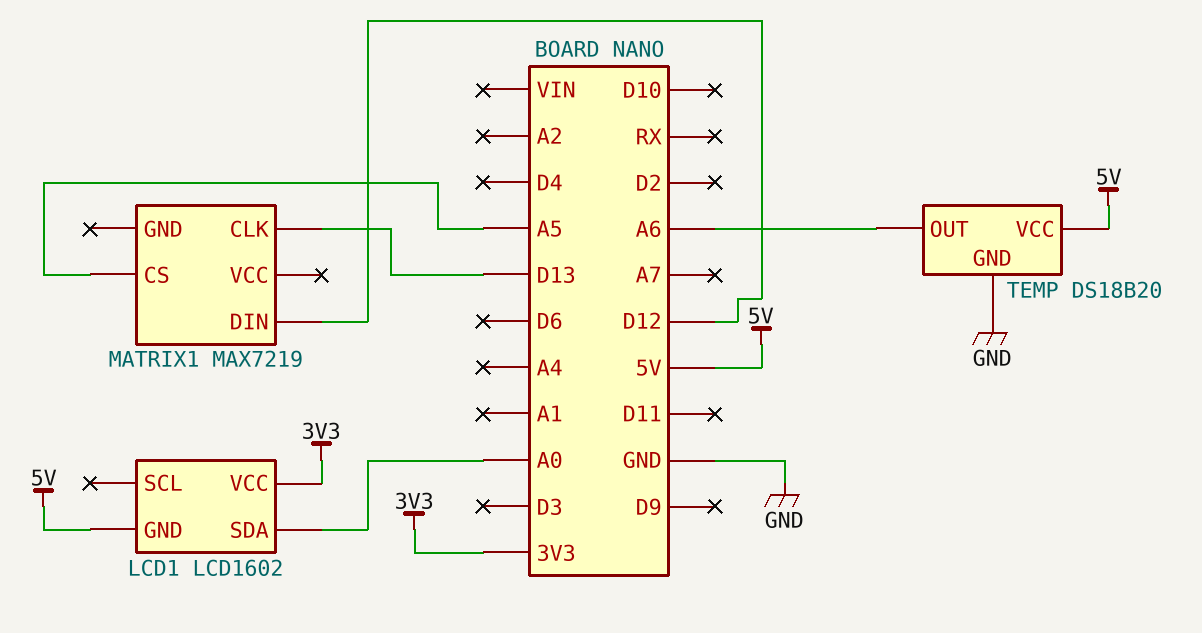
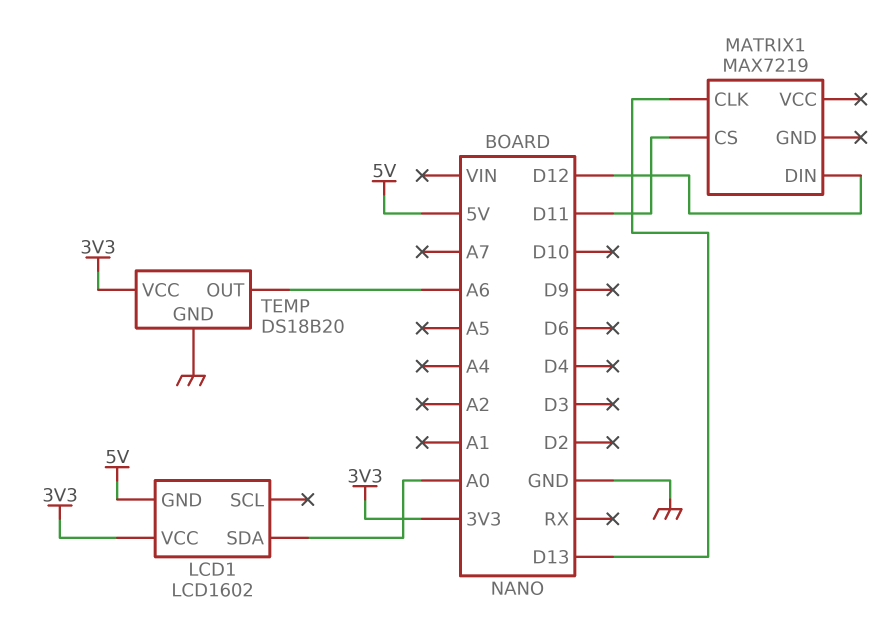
MATRIX1 pin CS: A5 -> D11
TEMP pin VCC: 5V -> 3V3

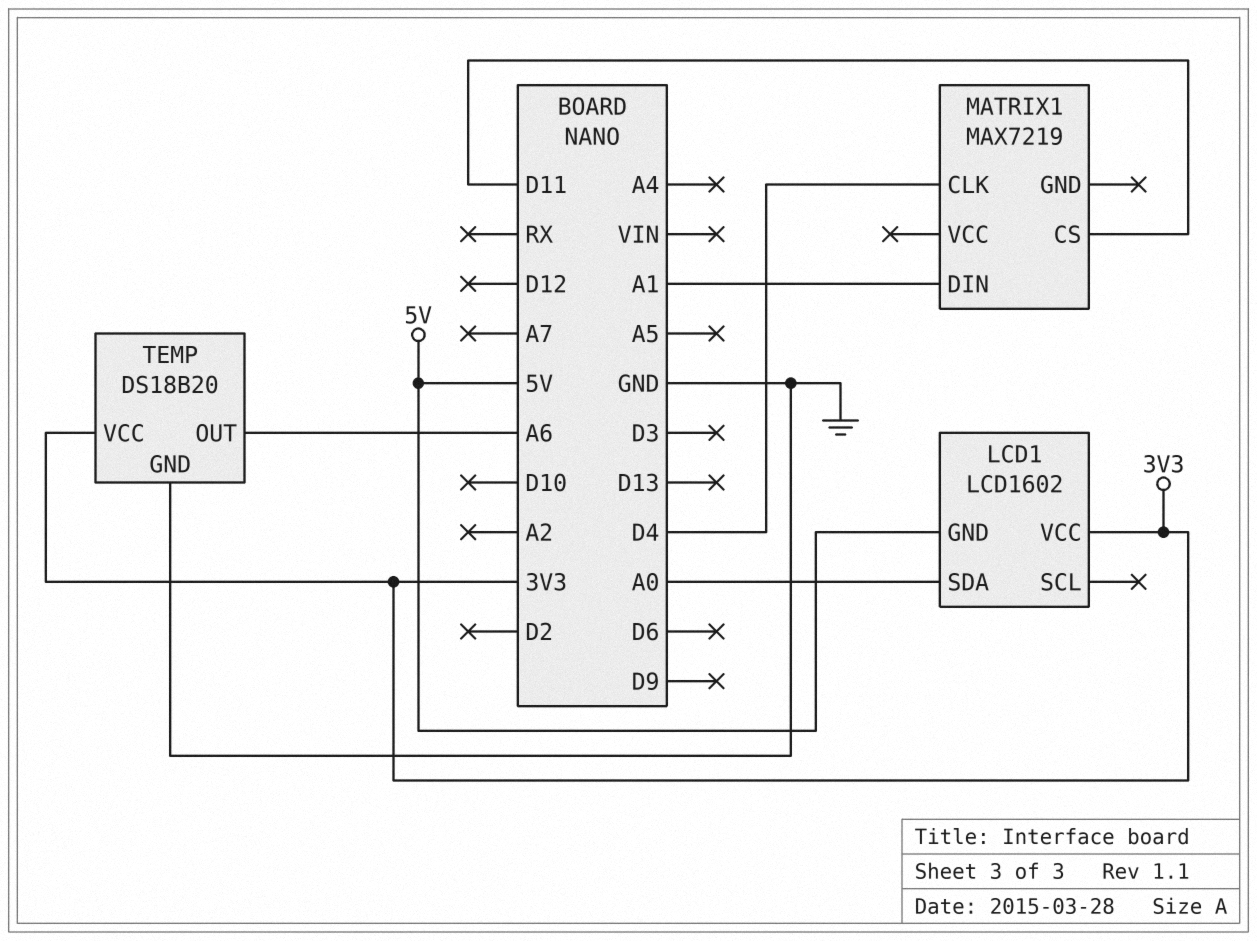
MATRIX1 pin CLK: D13 -> D4
MATRIX1 pin DIN: D12 -> A1

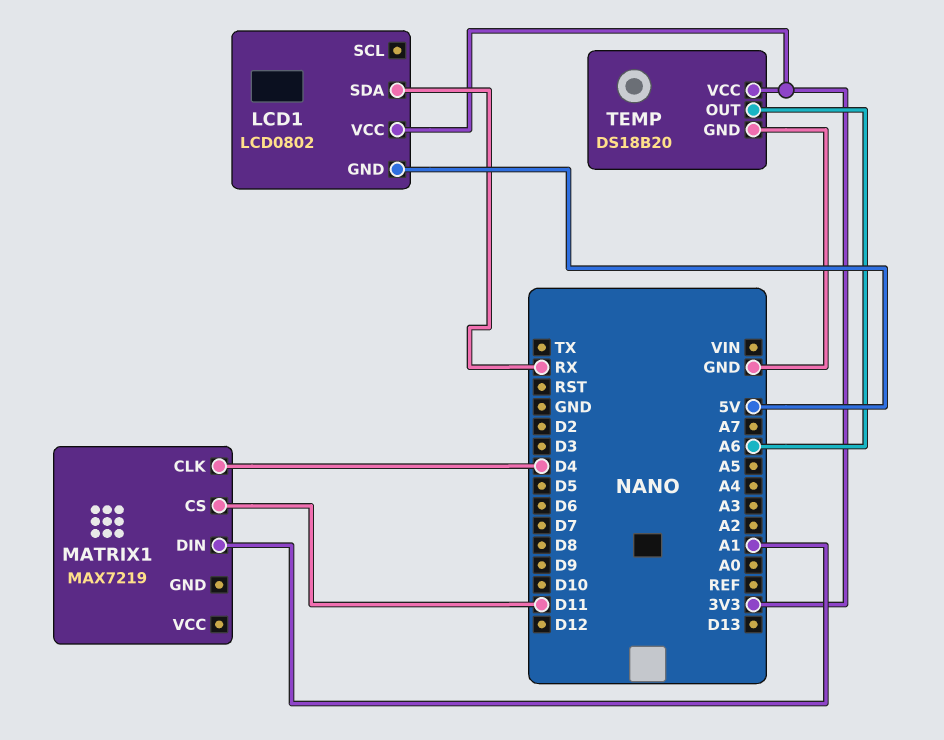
LCD1: LCD1602 -> LCD0802
LCD1 pin SDA: A0 -> RX

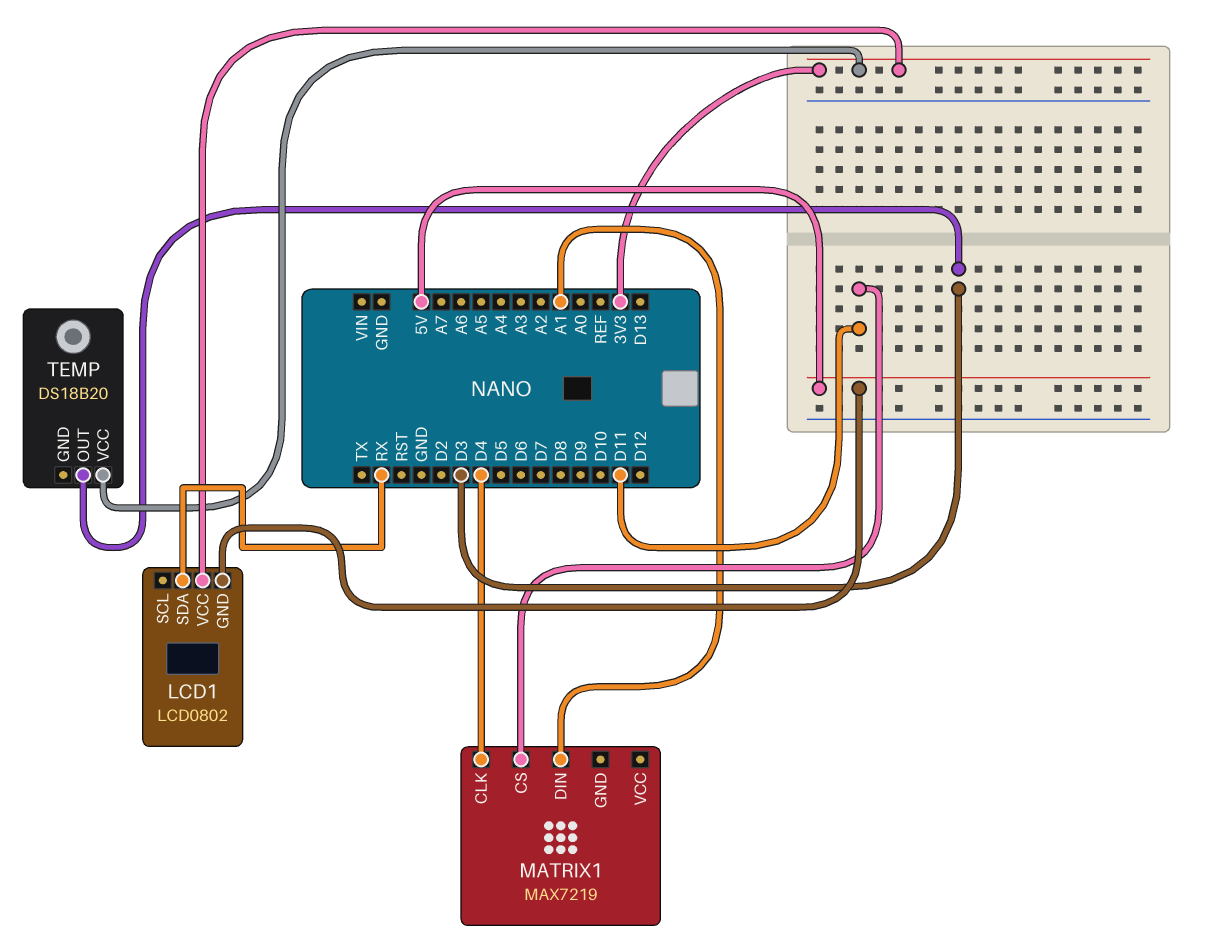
TEMP pin GND: GND -> none
TEMP pin OUT: A6 -> D3

